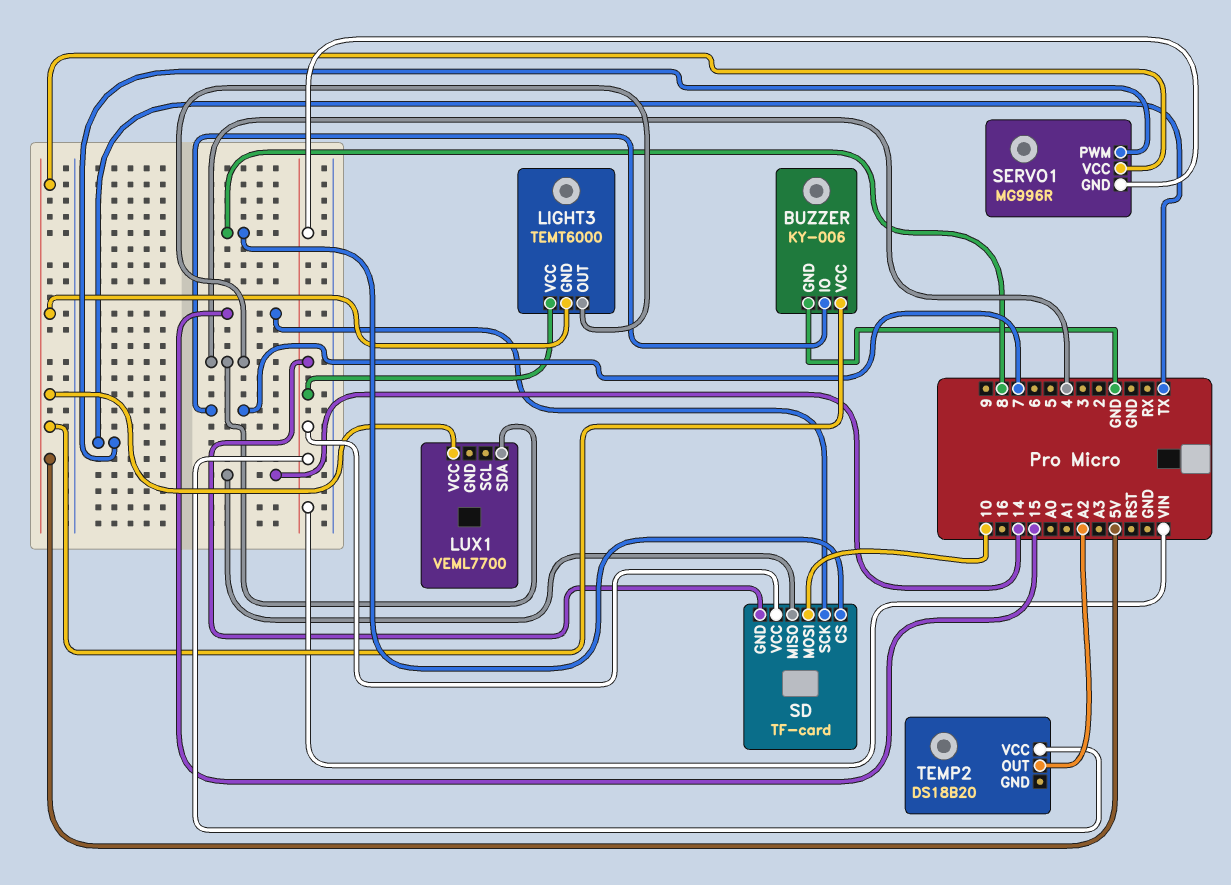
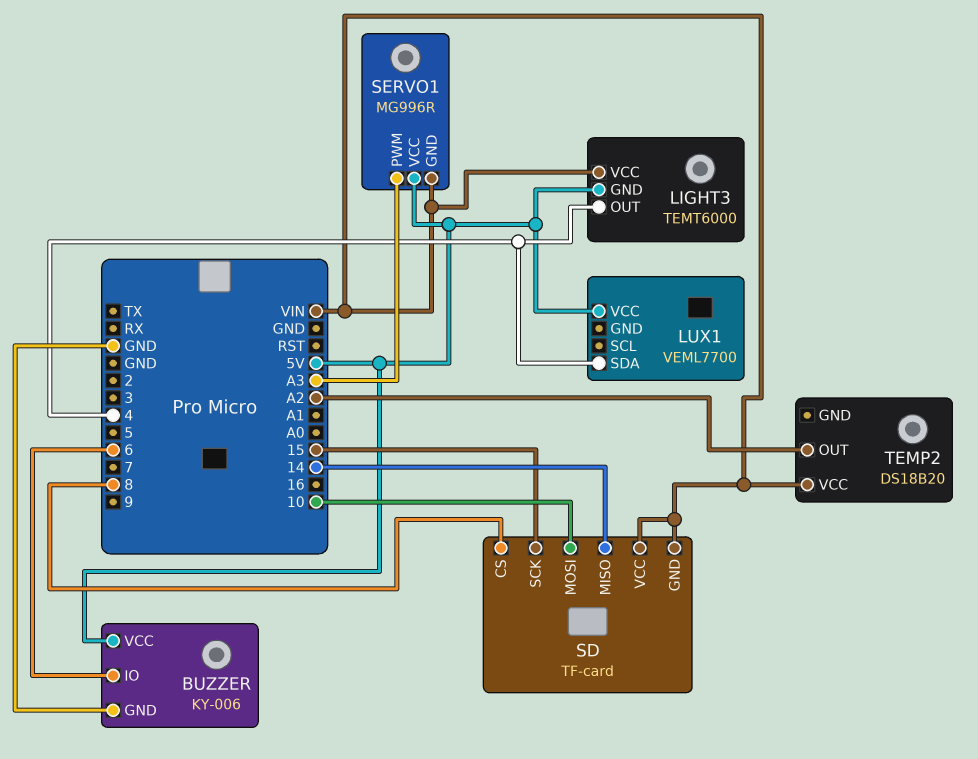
BUZZER pin IO: 7 -> 6
SERVO1 pin PWM: TX -> A3

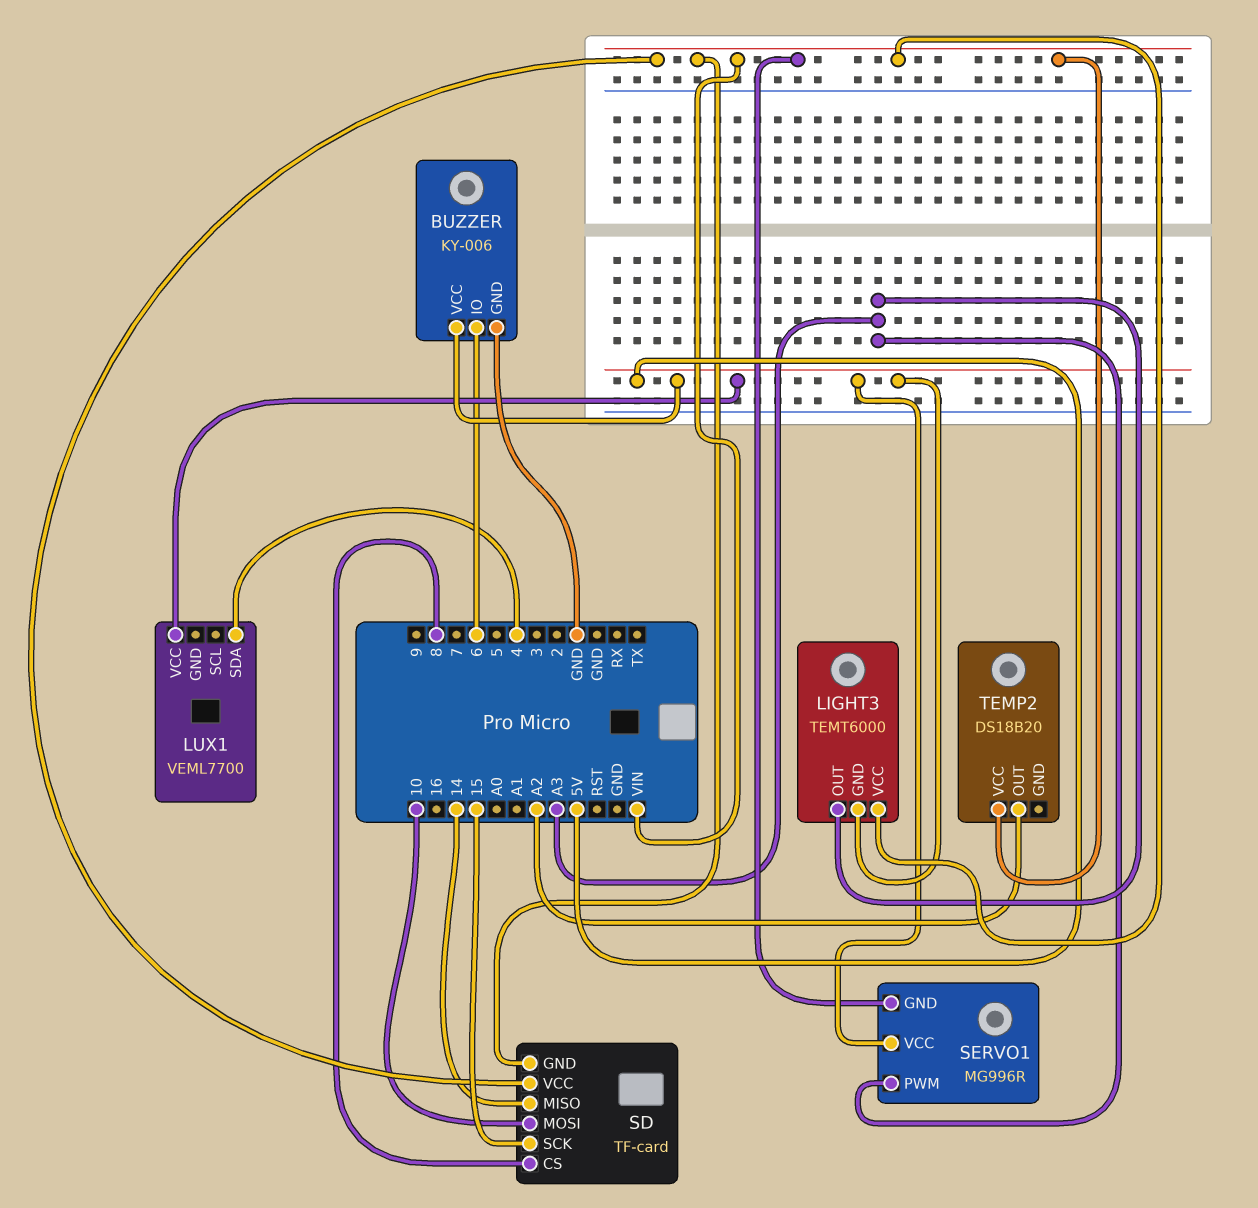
LIGHT3 pin OUT: 4 -> A3

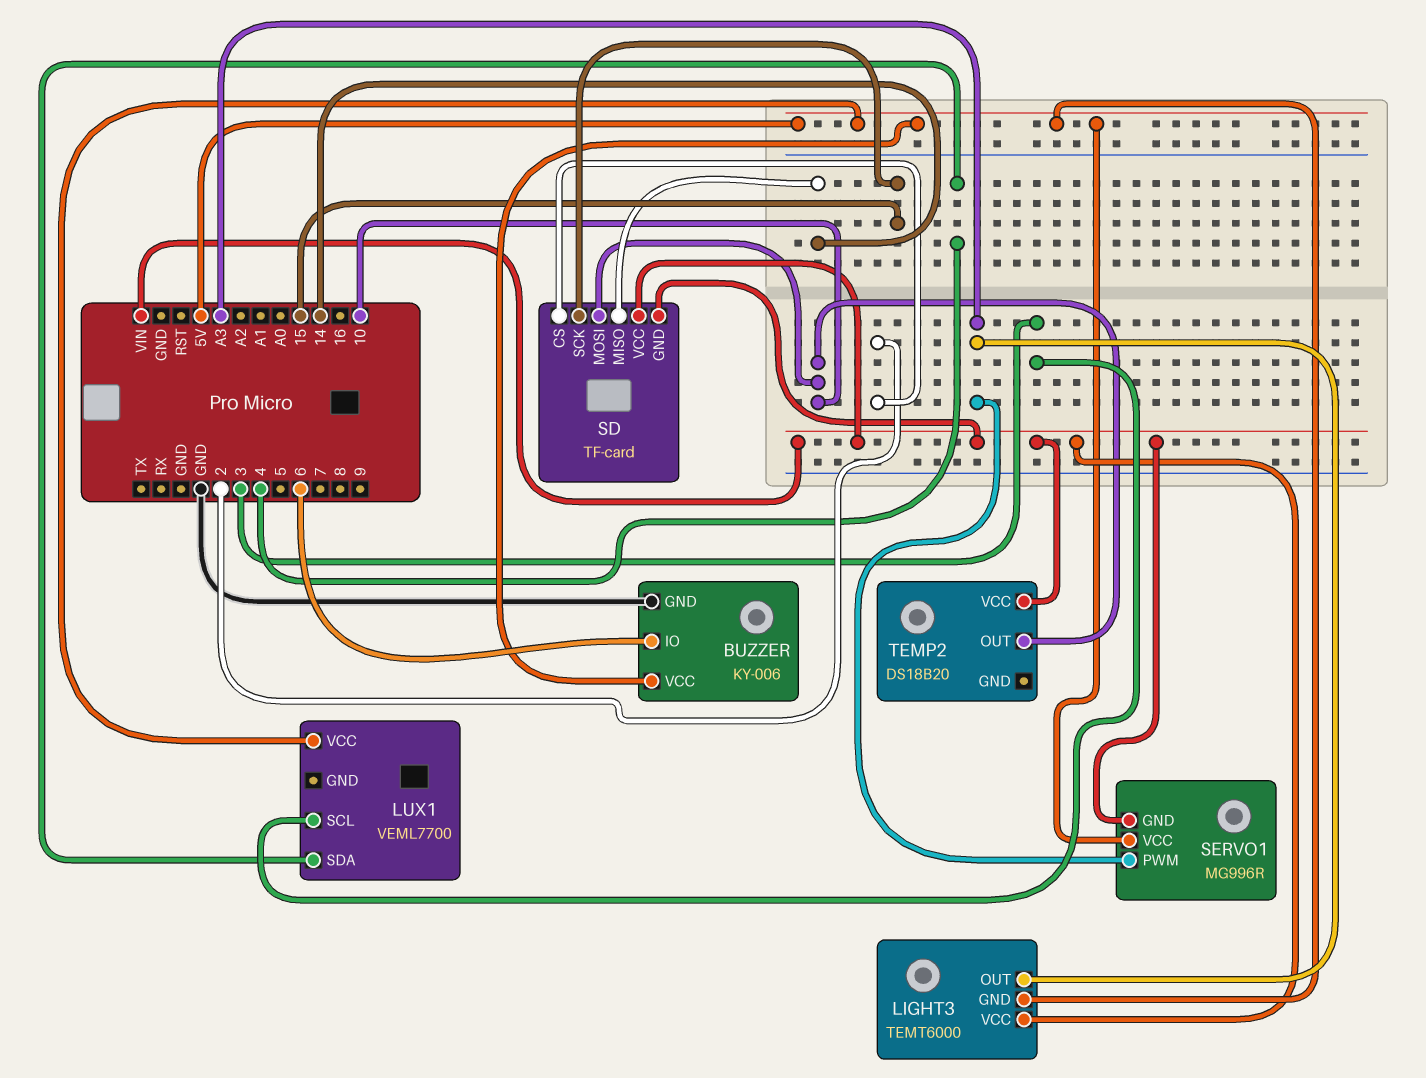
LUX1 pin SCL: none -> 3
SD pin CS: 8 -> 2
TEMP2 pin OUT: A2 -> 10

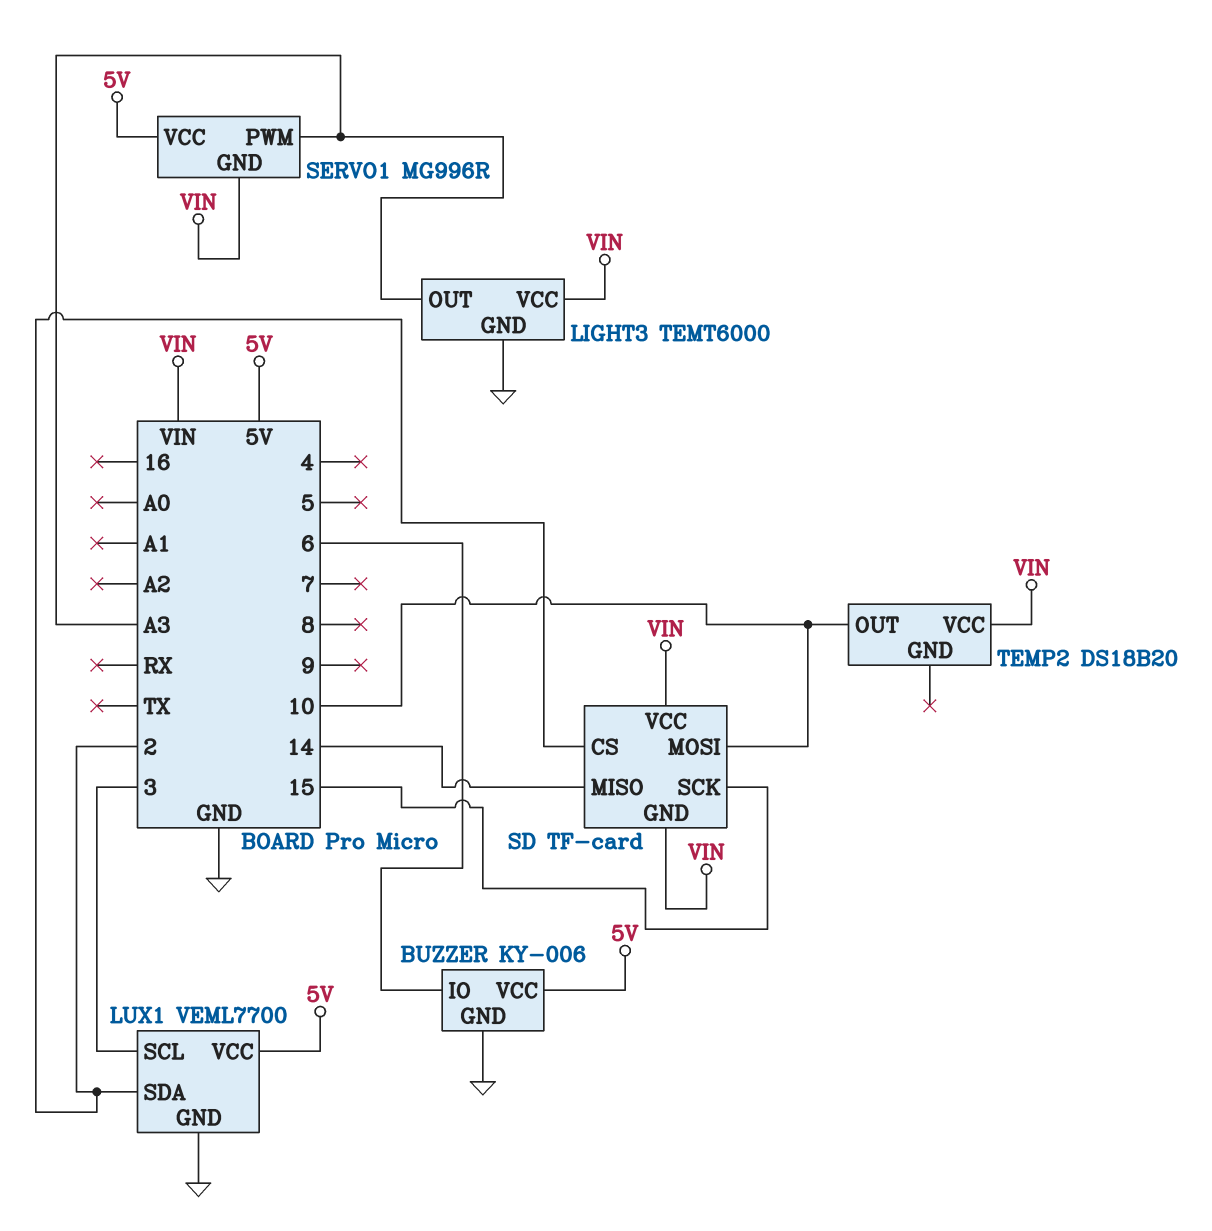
LIGHT3 pin GND: 5V -> GND
LUX1 pin GND: none -> GND
LUX1 pin SDA: 4 -> 2

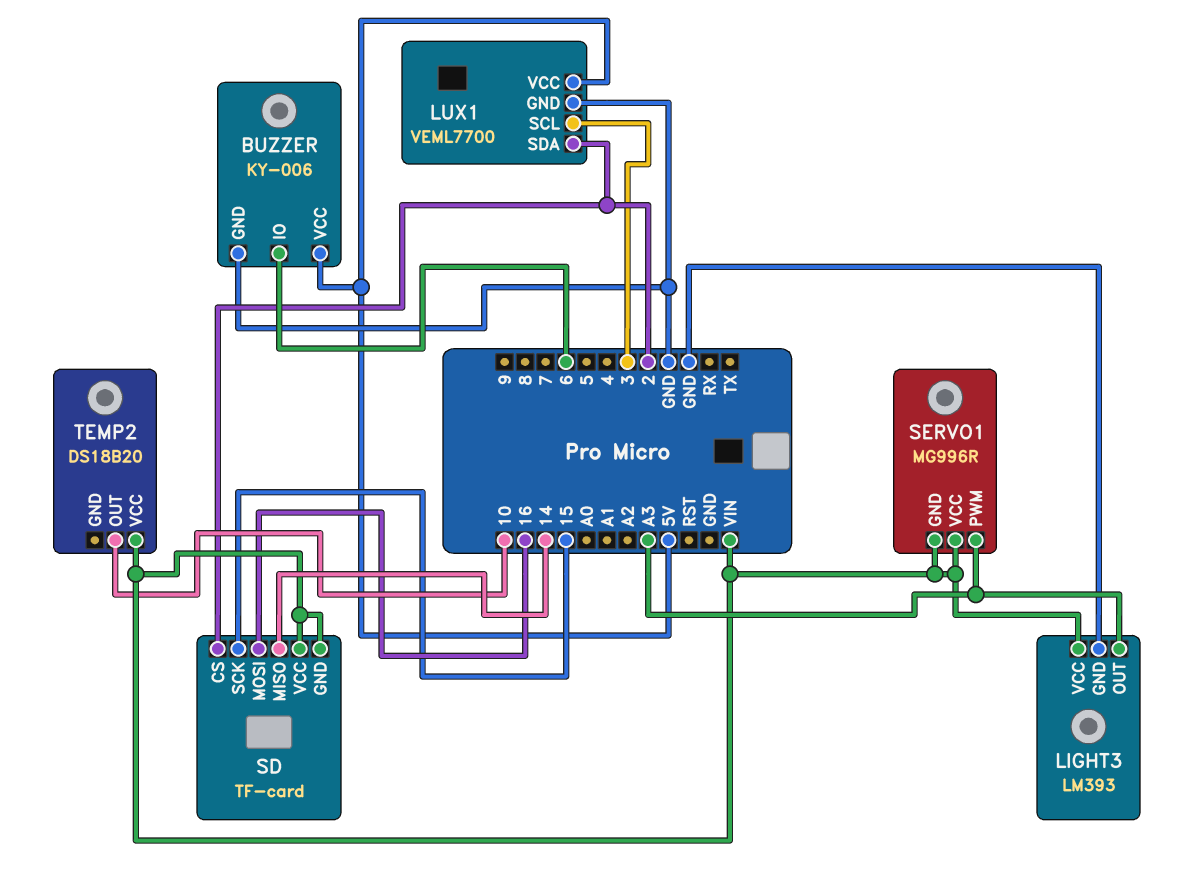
LIGHT3: TEMT6000 -> LM393
SD pin MOSI: 10 -> 16
SERVO1 pin VCC: 5V -> VIN

